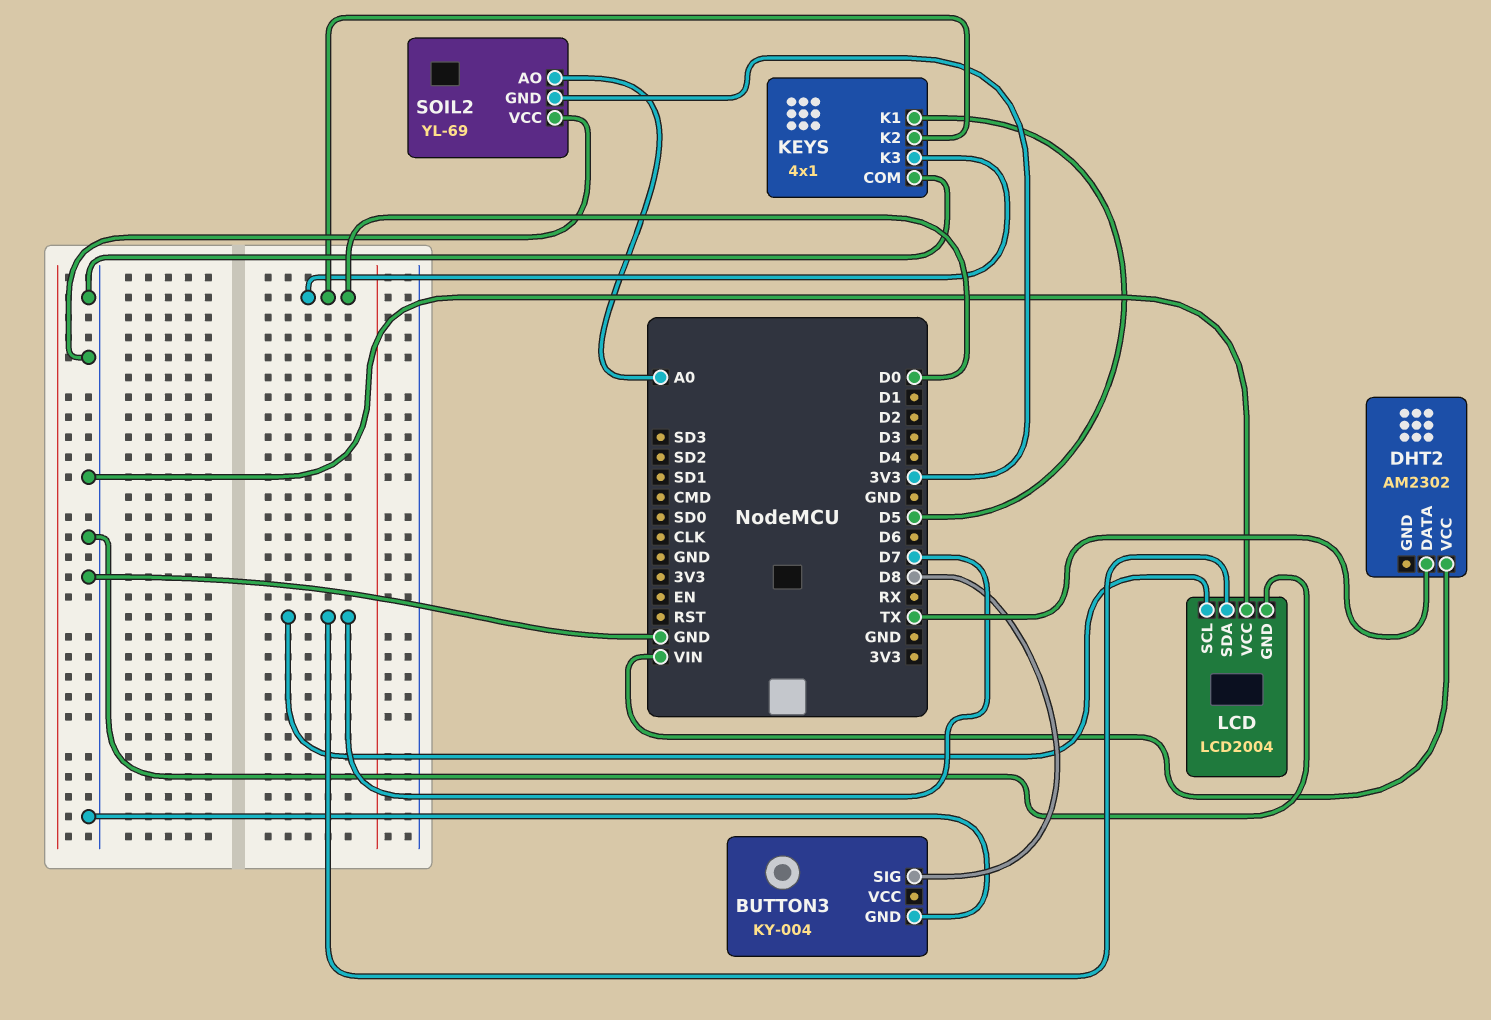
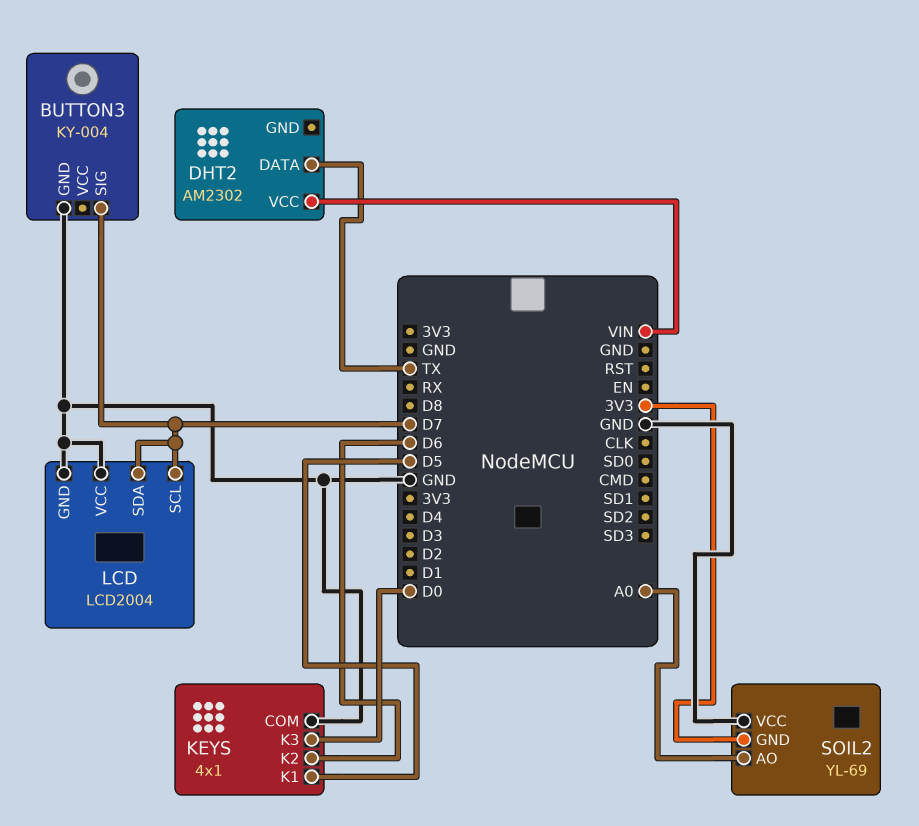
BUTTON3 pin SIG: D8 -> D7
KEYS pin K2: D0 -> D6

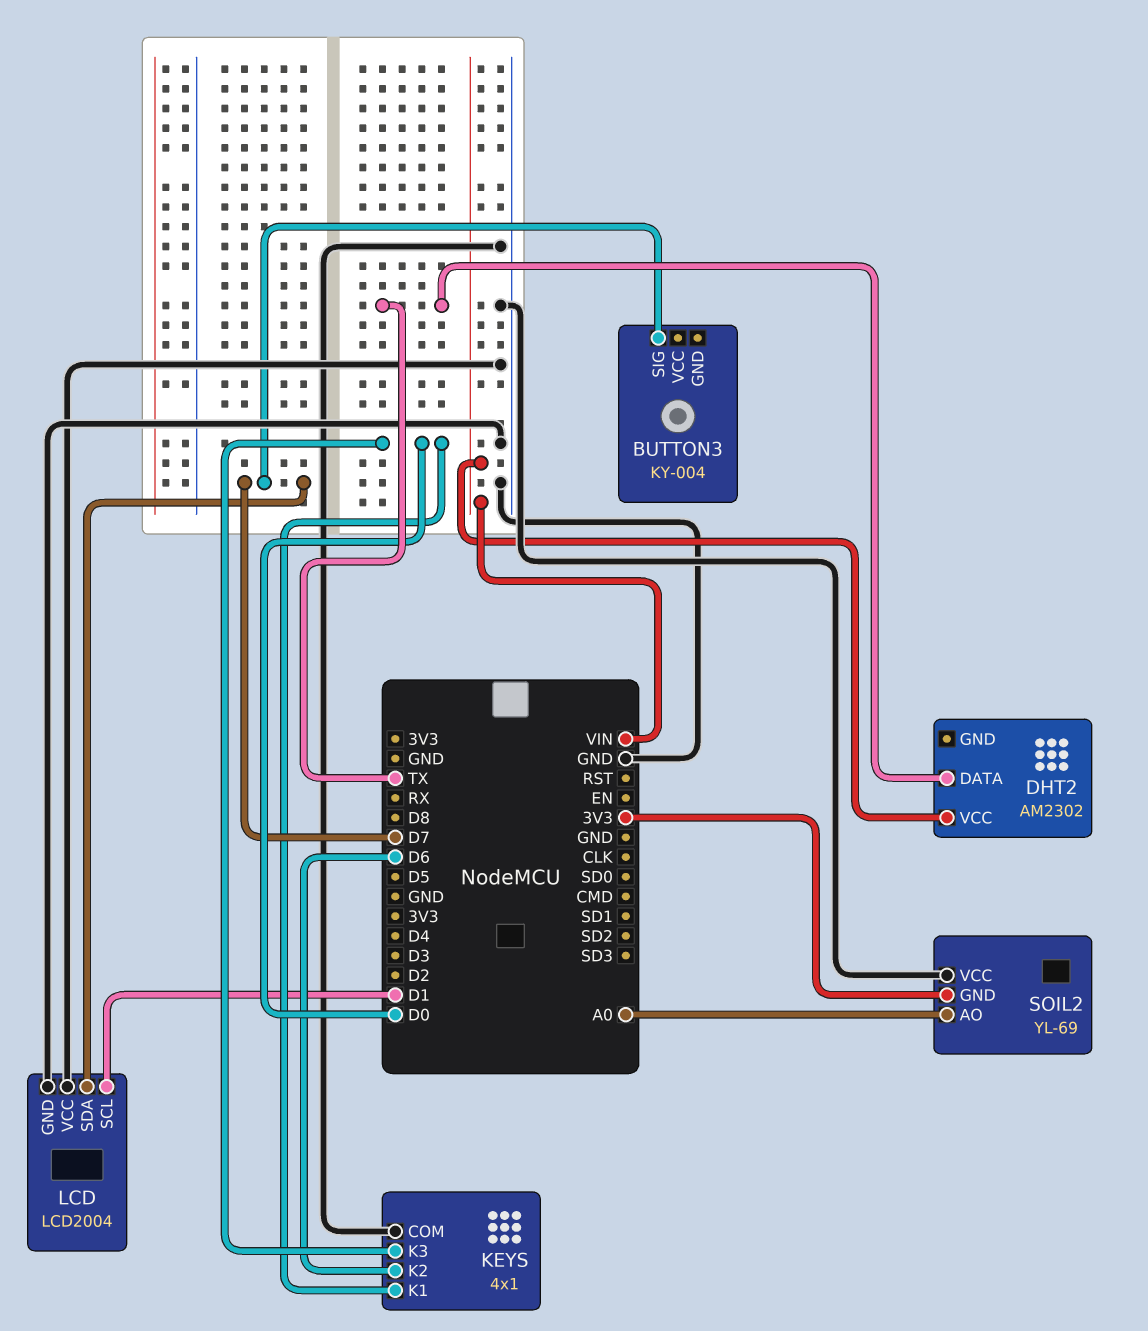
BUTTON3 pin GND: GND -> none
KEYS pin K1: D5 -> D0
LCD pin SCL: D7 -> D1

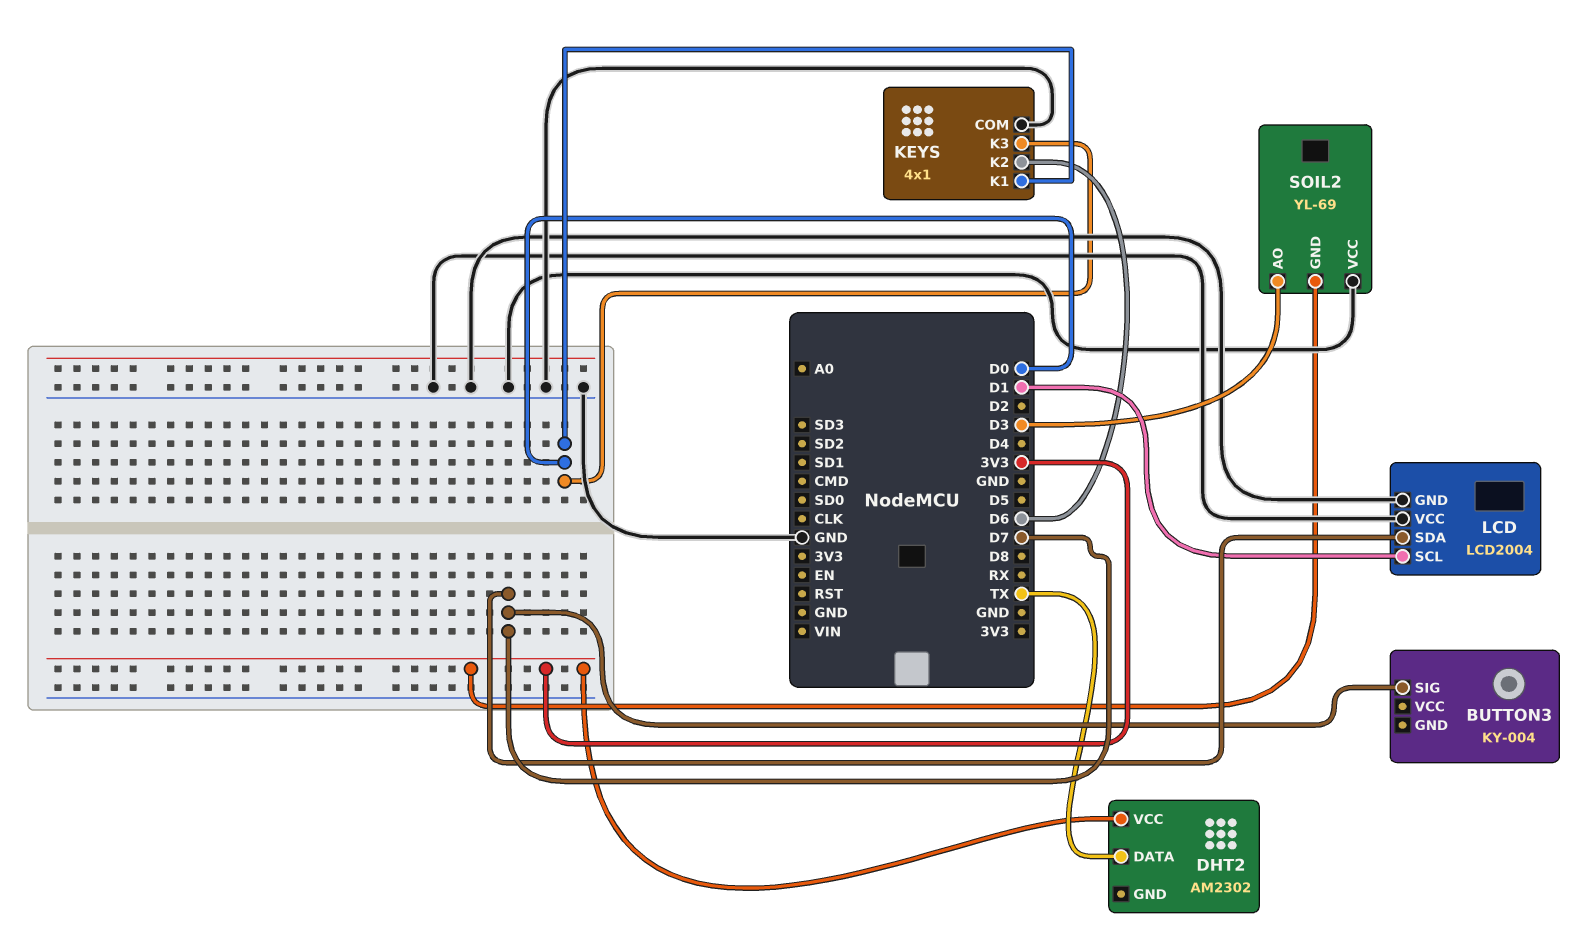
DHT2 pin VCC: VIN -> 3V3
SOIL2 pin AO: A0 -> D3

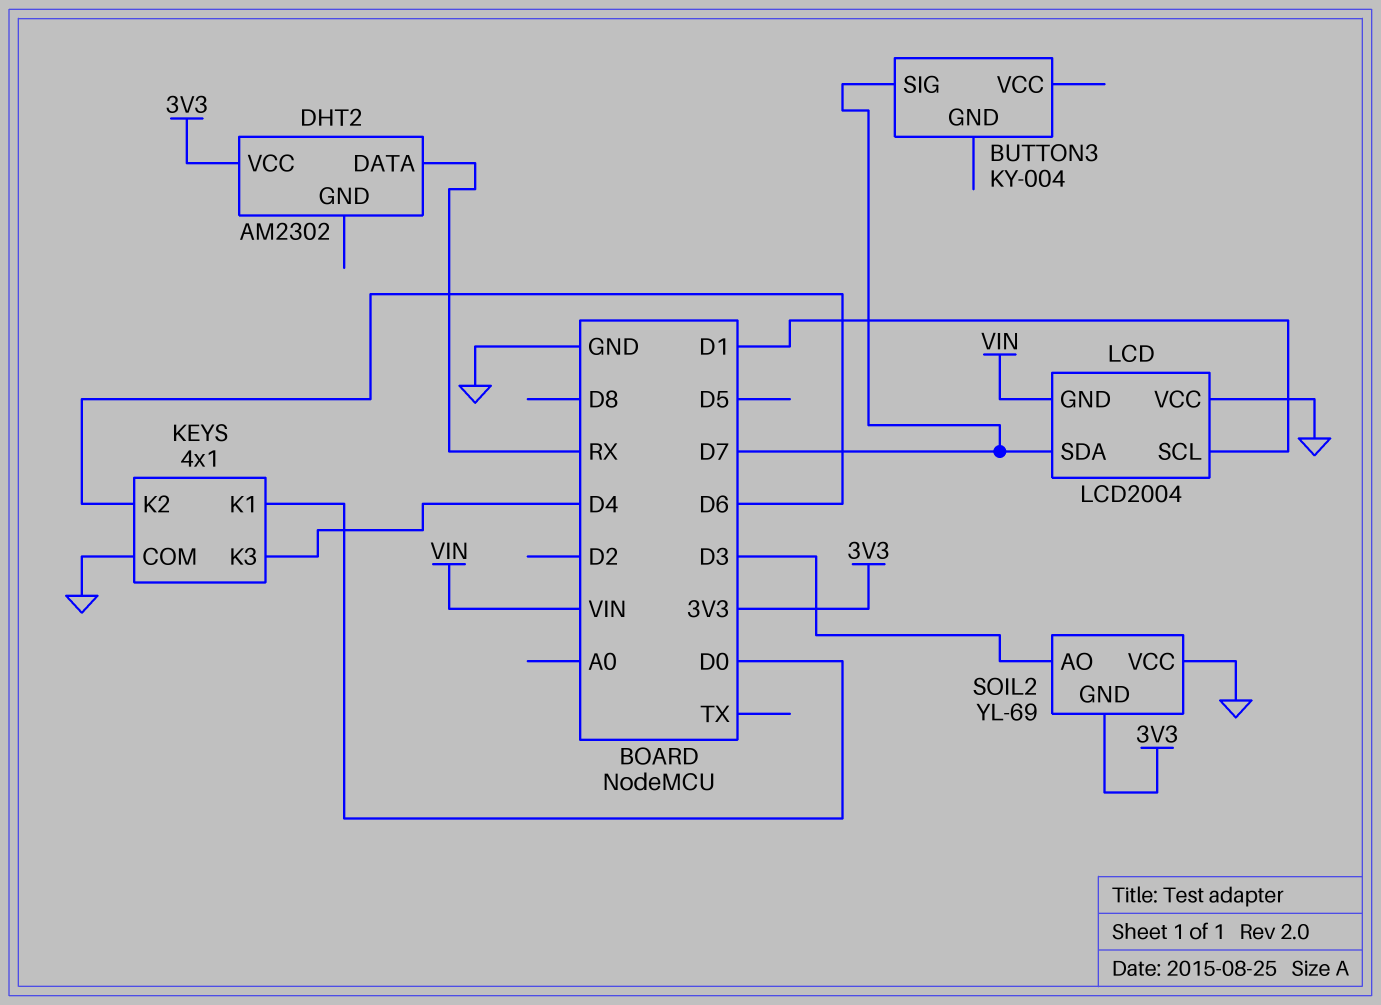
DHT2 pin DATA: TX -> RX
KEYS pin K3: D0 -> D4
LCD pin GND: GND -> VIN

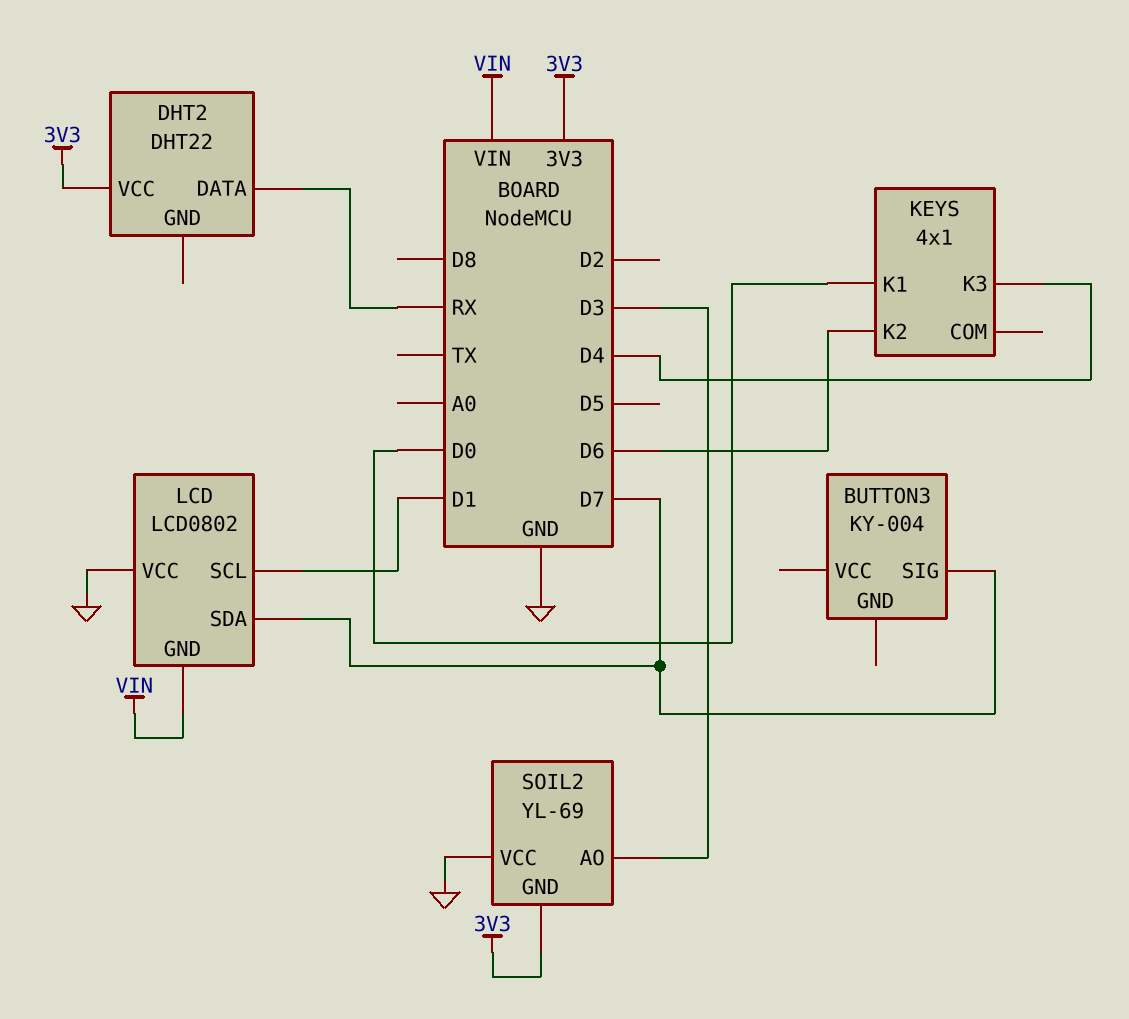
DHT2: AM2302 -> DHT22
KEYS pin COM: GND -> none
LCD: LCD2004 -> LCD0802

